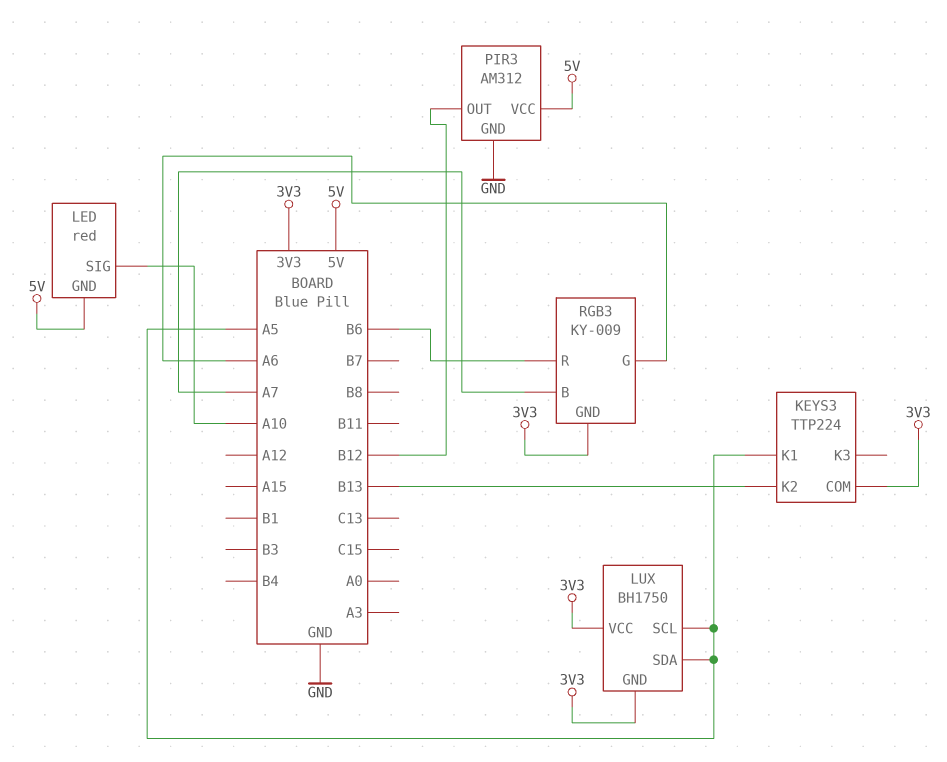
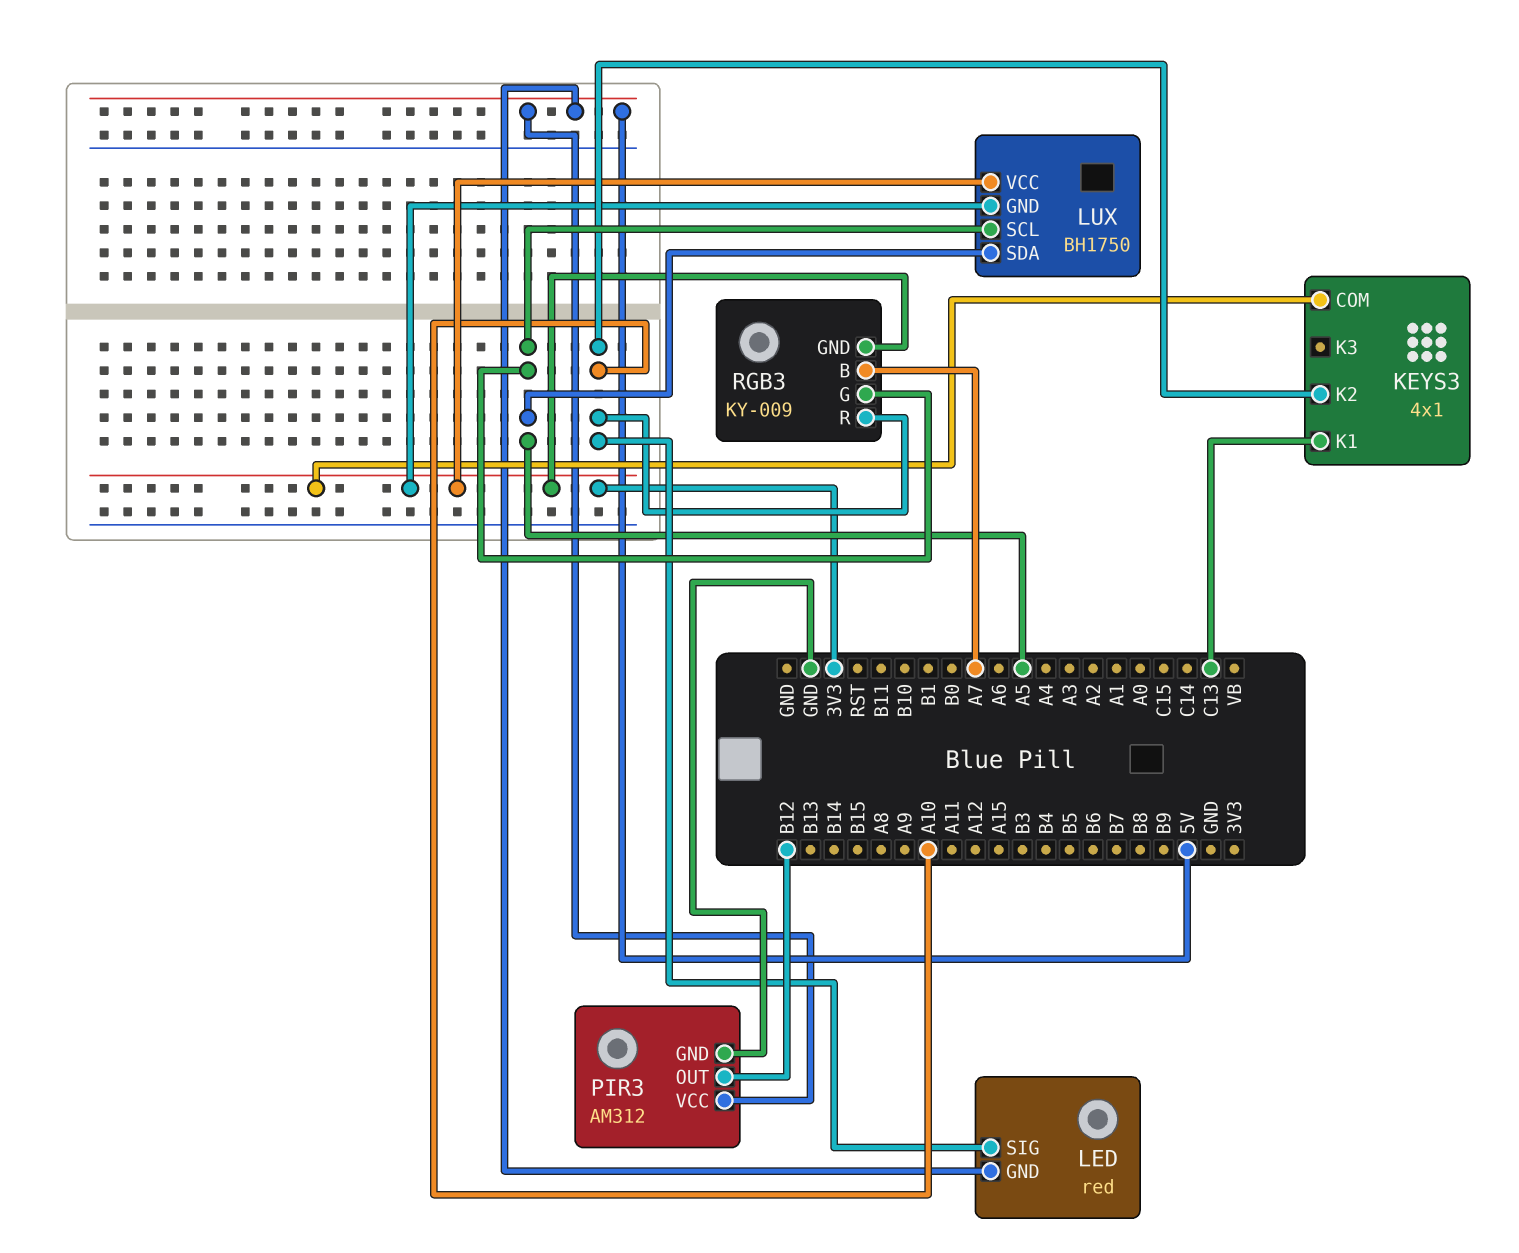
KEYS3: TTP224 -> 4x1
KEYS3 pin K1: A5 -> C13
KEYS3 pin K2: B13 -> A10
RGB3 pin G: A6 -> A5
RGB3 pin R: B6 -> A10

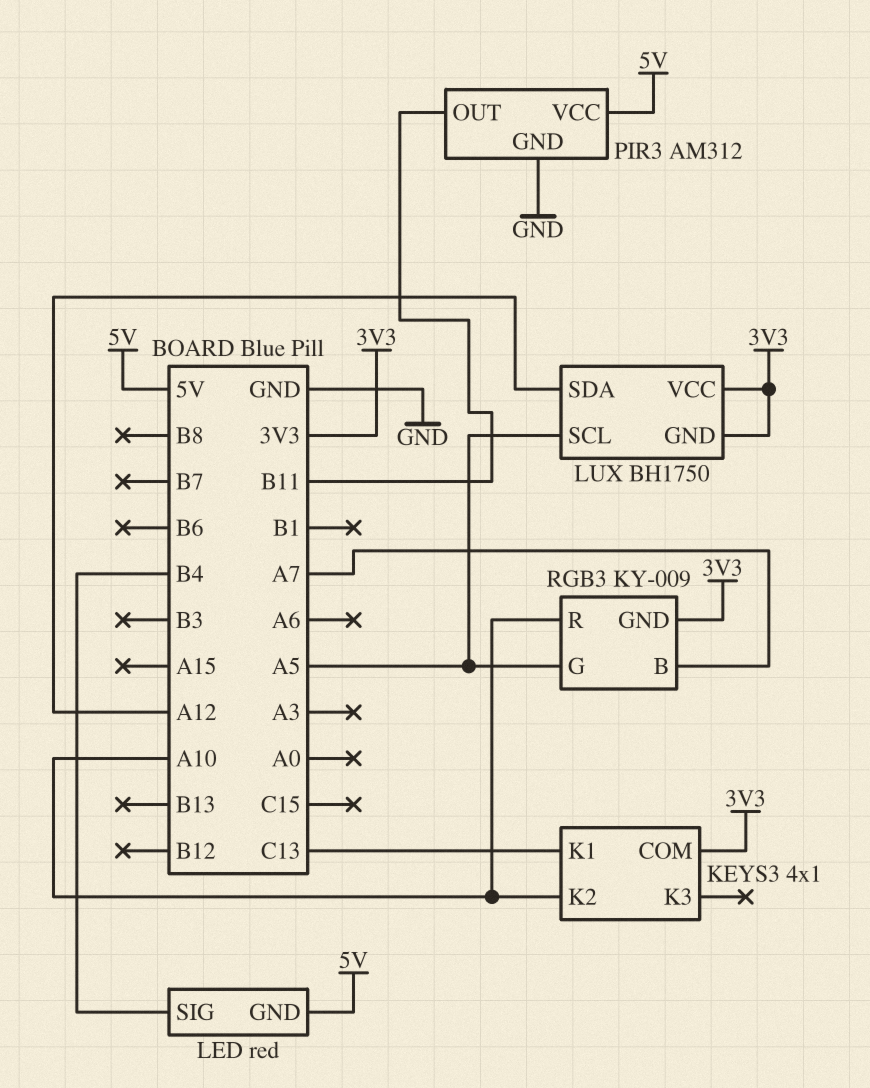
LED pin SIG: A10 -> B4
LUX pin SDA: A5 -> A12
PIR3 pin OUT: B12 -> B11

